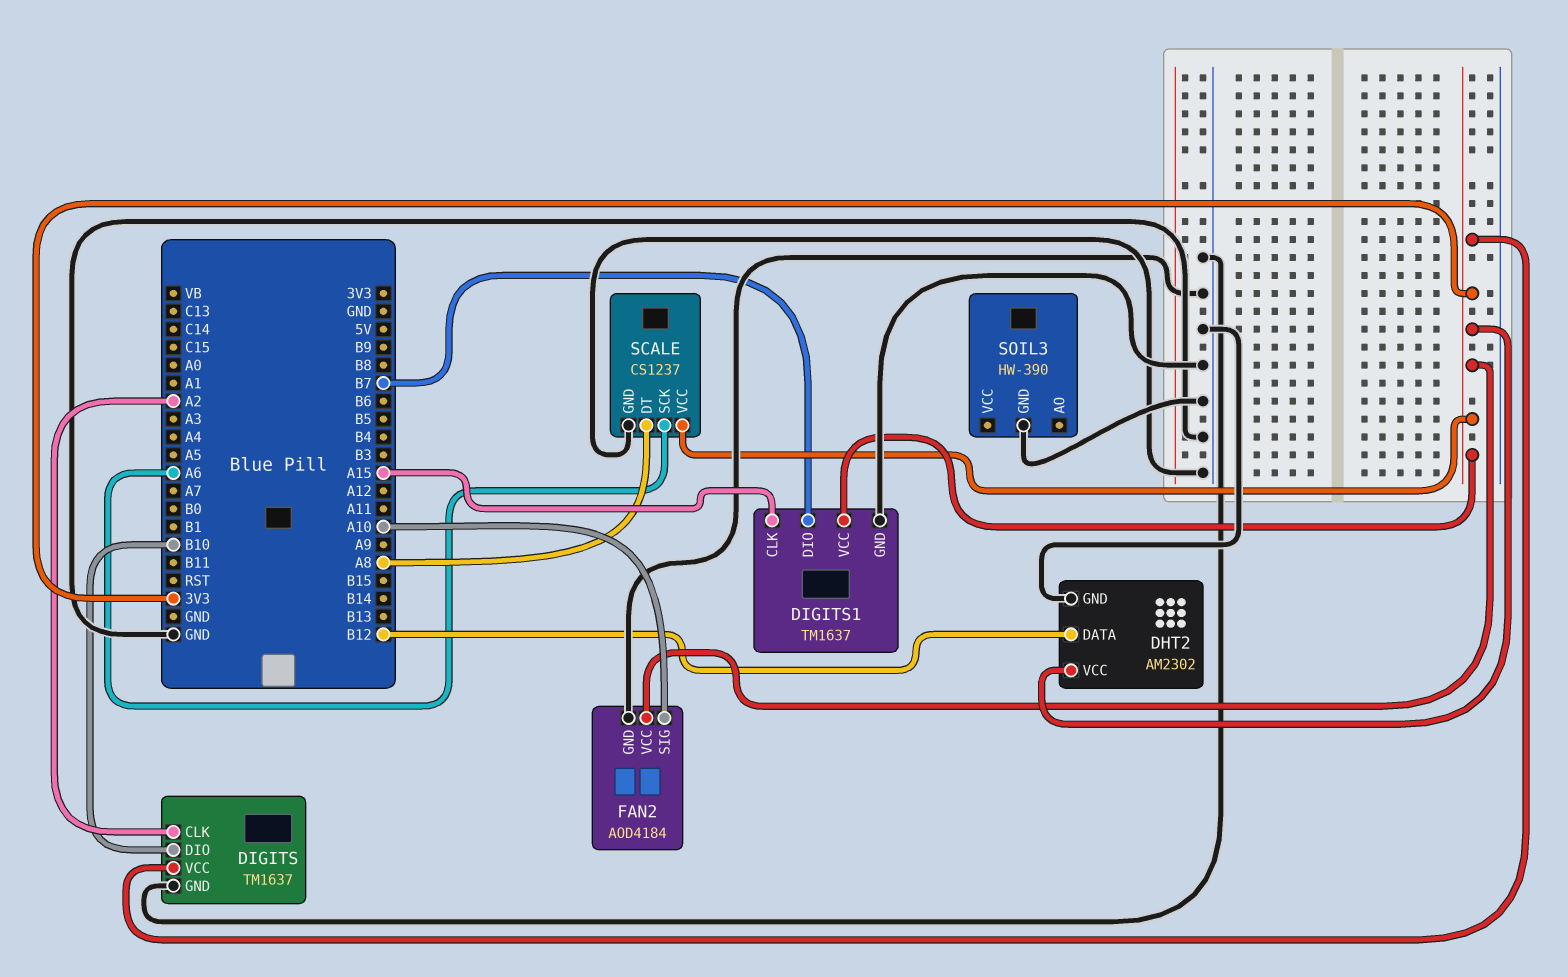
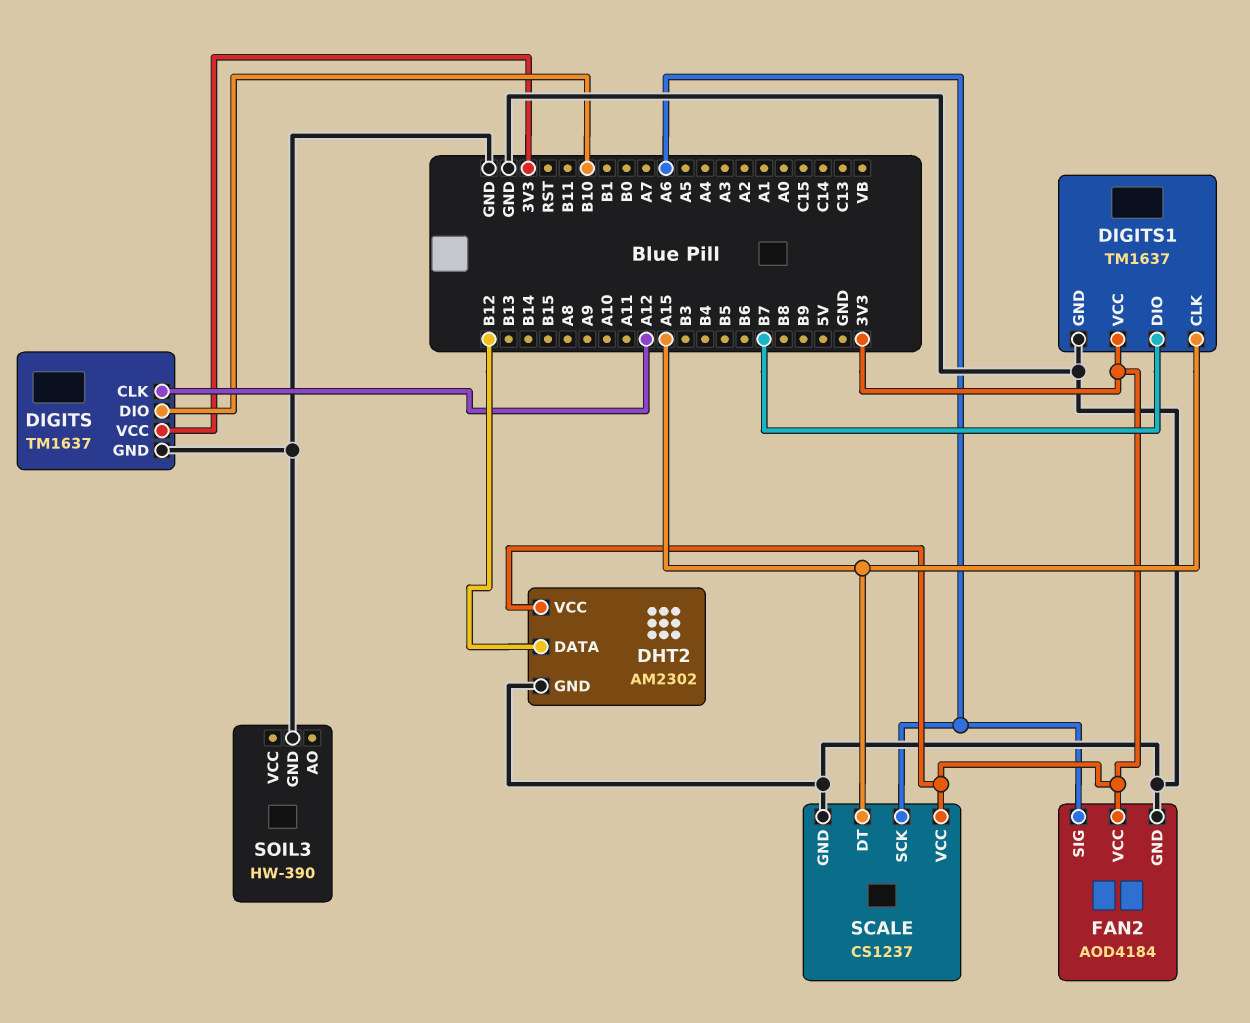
DIGITS pin CLK: A2 -> A12
FAN2 pin SIG: A10 -> A6
SCALE pin DT: A8 -> A15

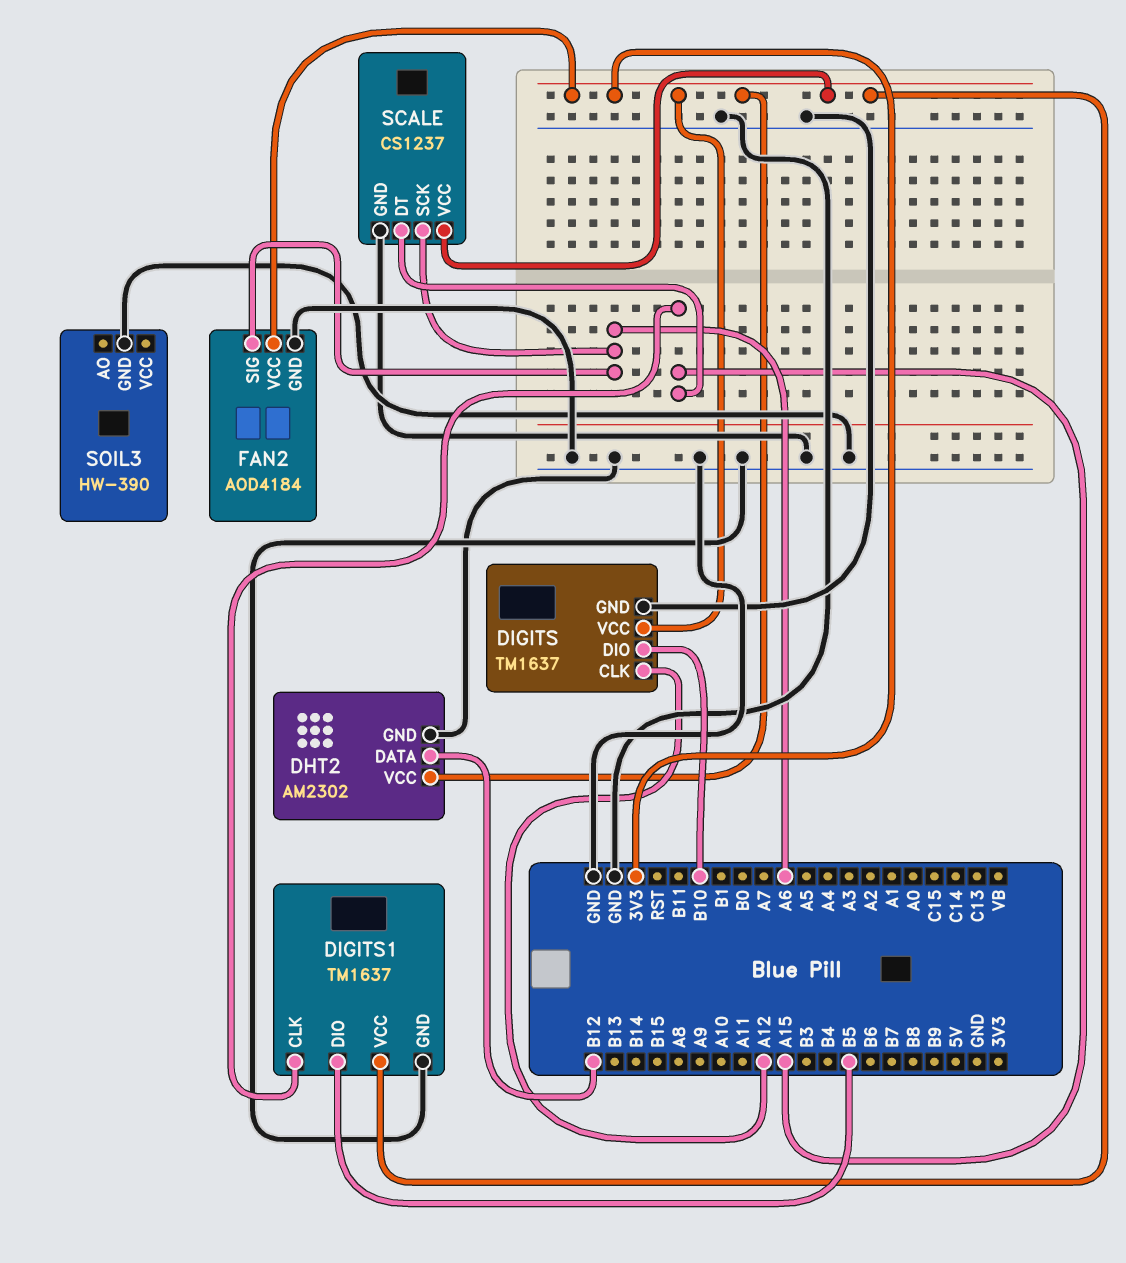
DIGITS1 pin DIO: B7 -> B5

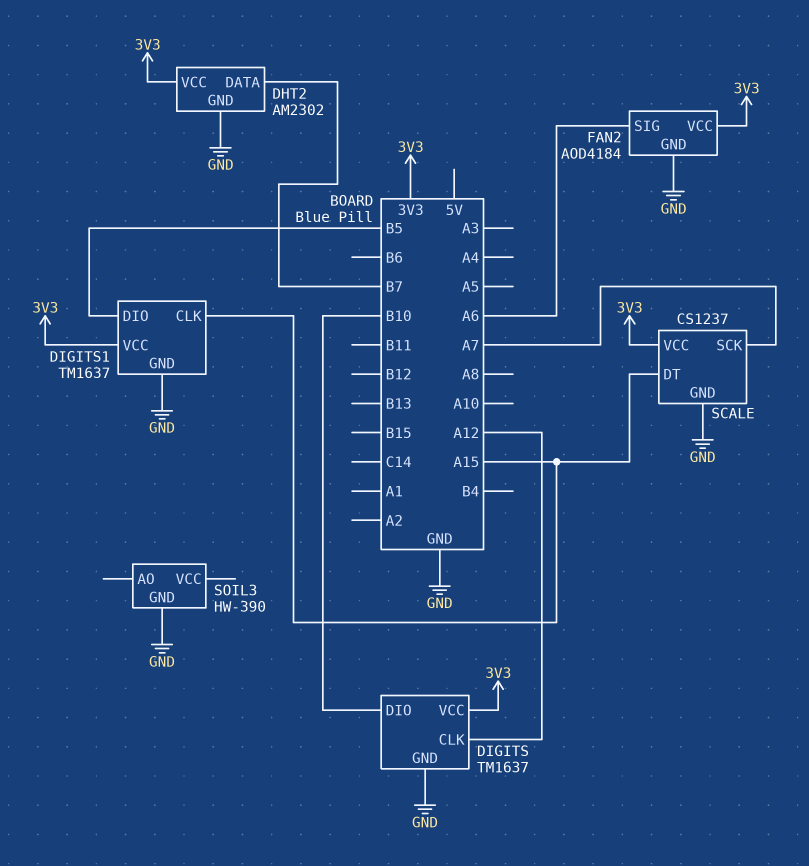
DHT2 pin DATA: B12 -> B7
SCALE pin SCK: A6 -> A7

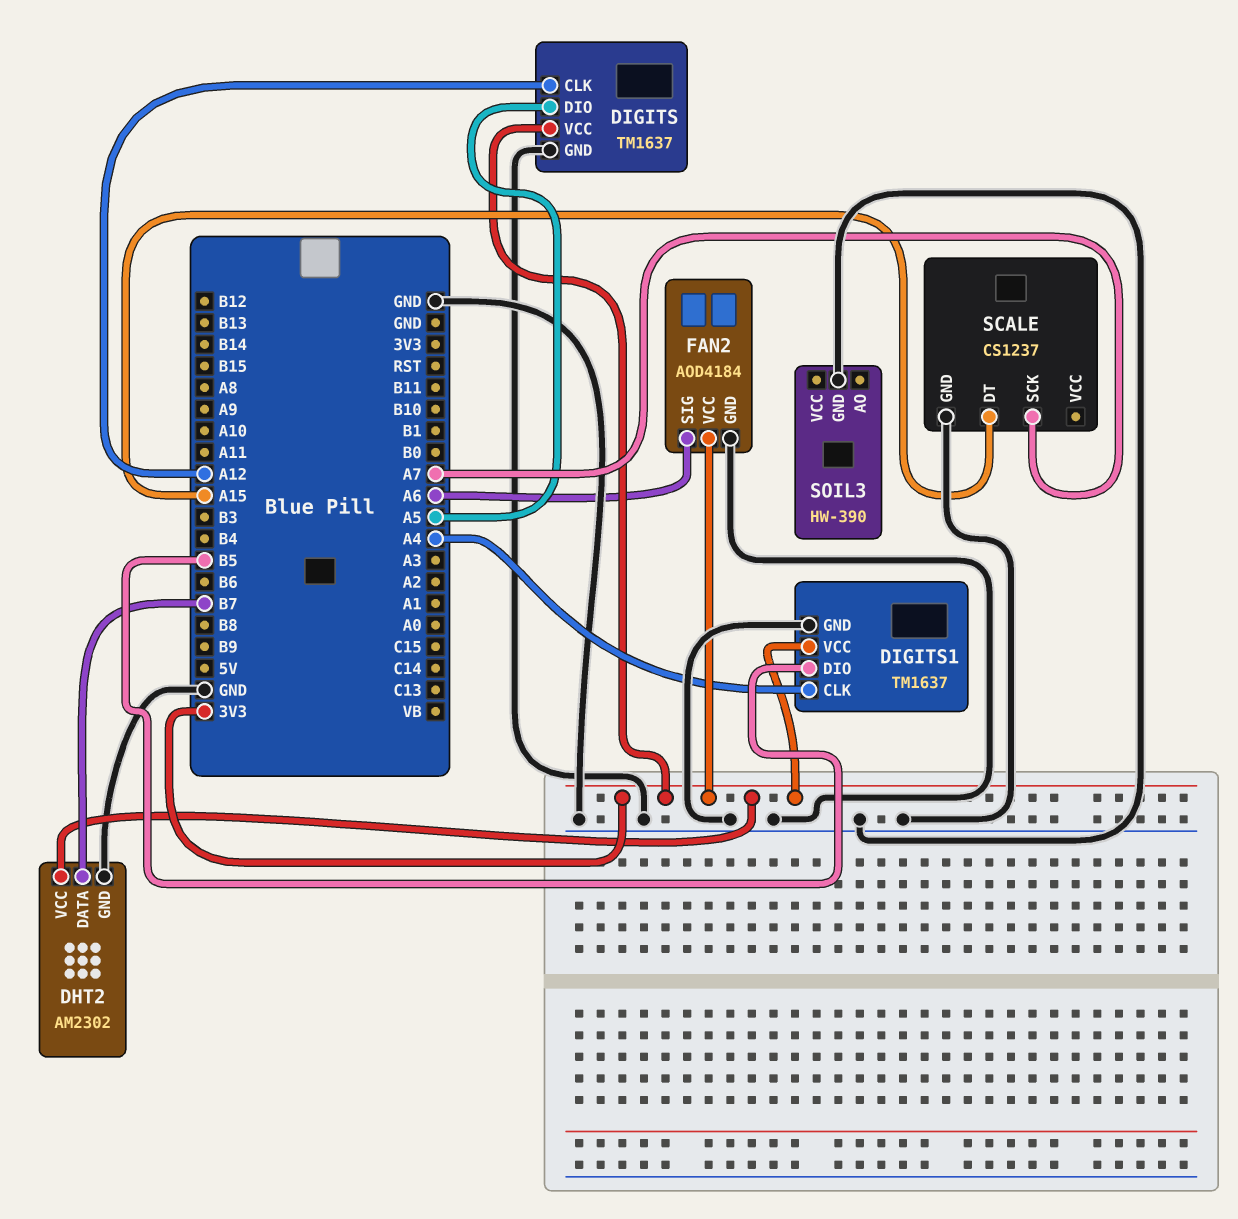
DIGITS pin DIO: B10 -> A5
DIGITS1 pin CLK: A15 -> A4
SCALE pin VCC: 3V3 -> none

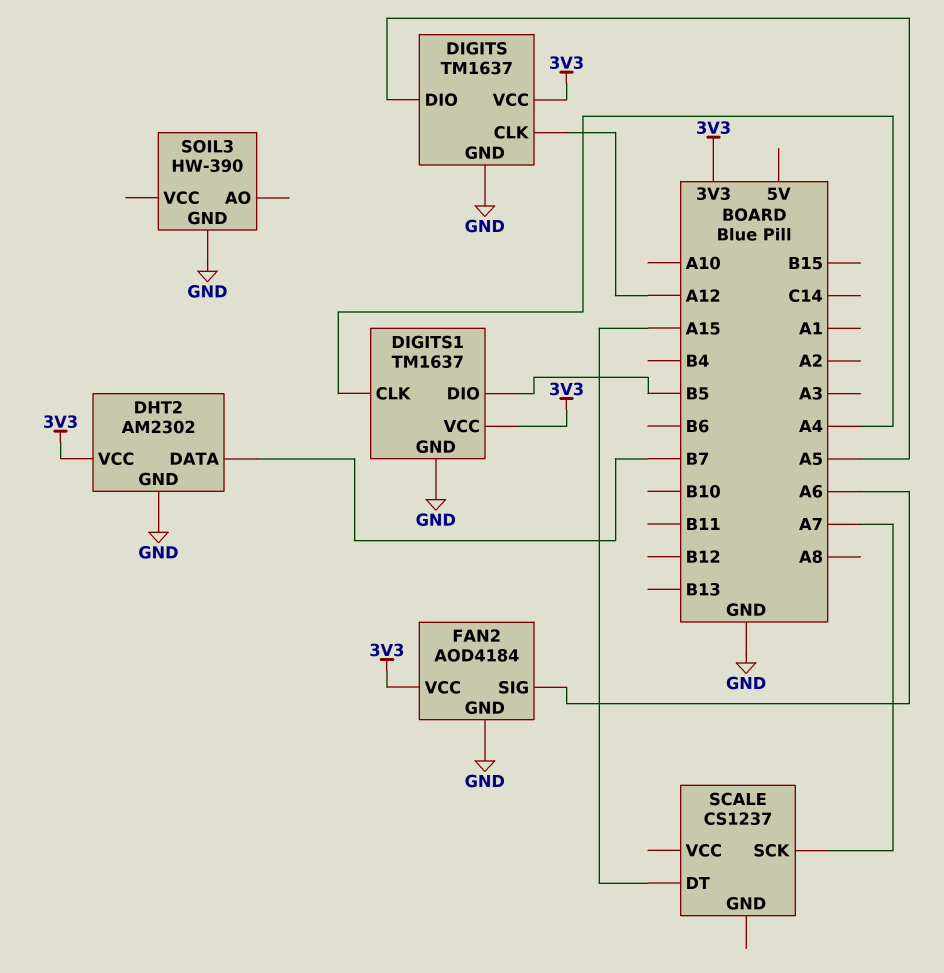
SCALE pin GND: GND -> none

